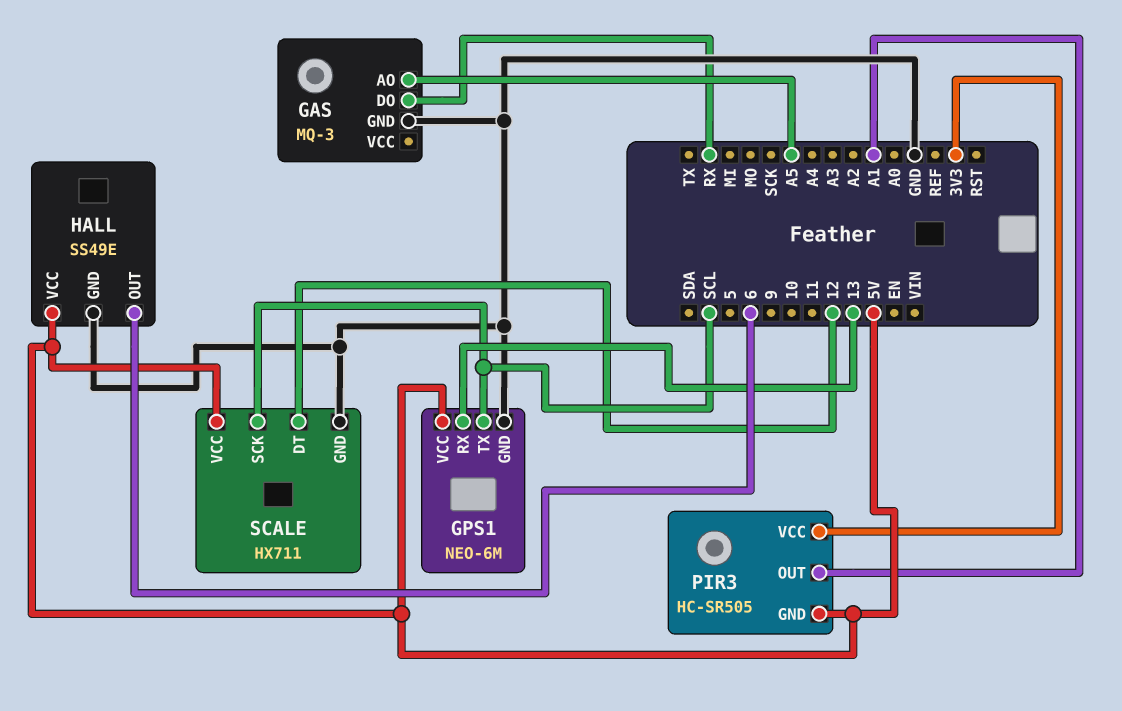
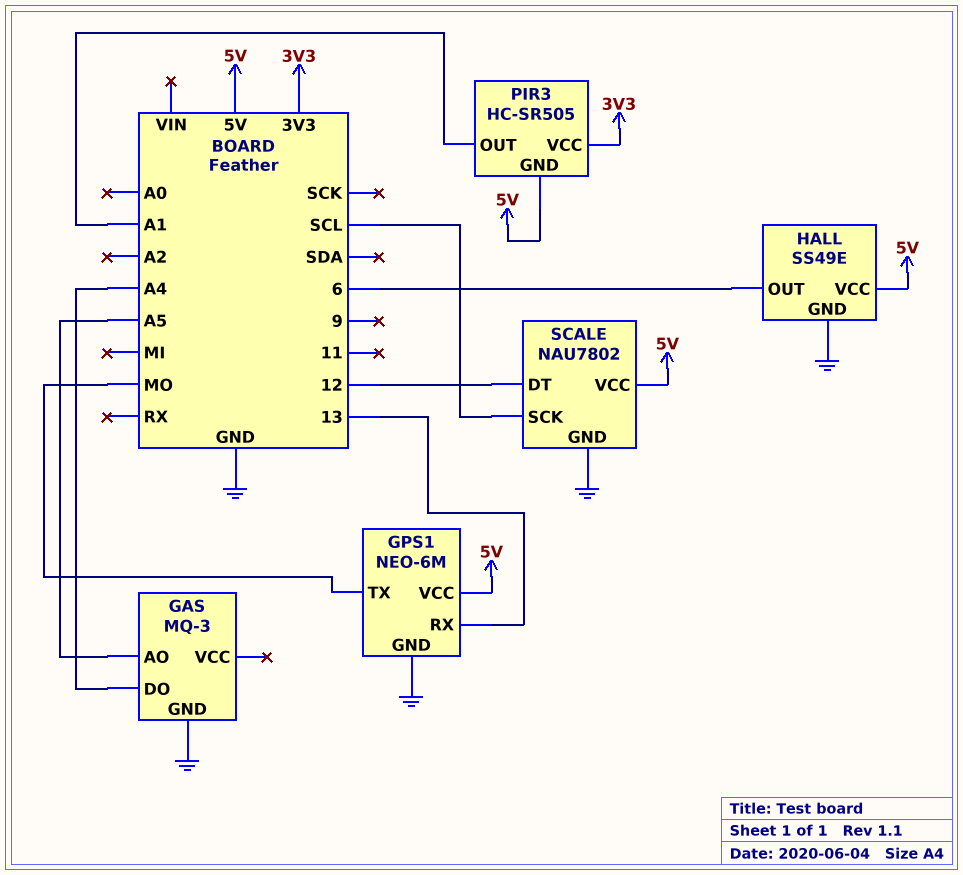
GAS pin DO: RX -> A4
GPS1 pin TX: SCL -> MO
SCALE: HX711 -> NAU7802

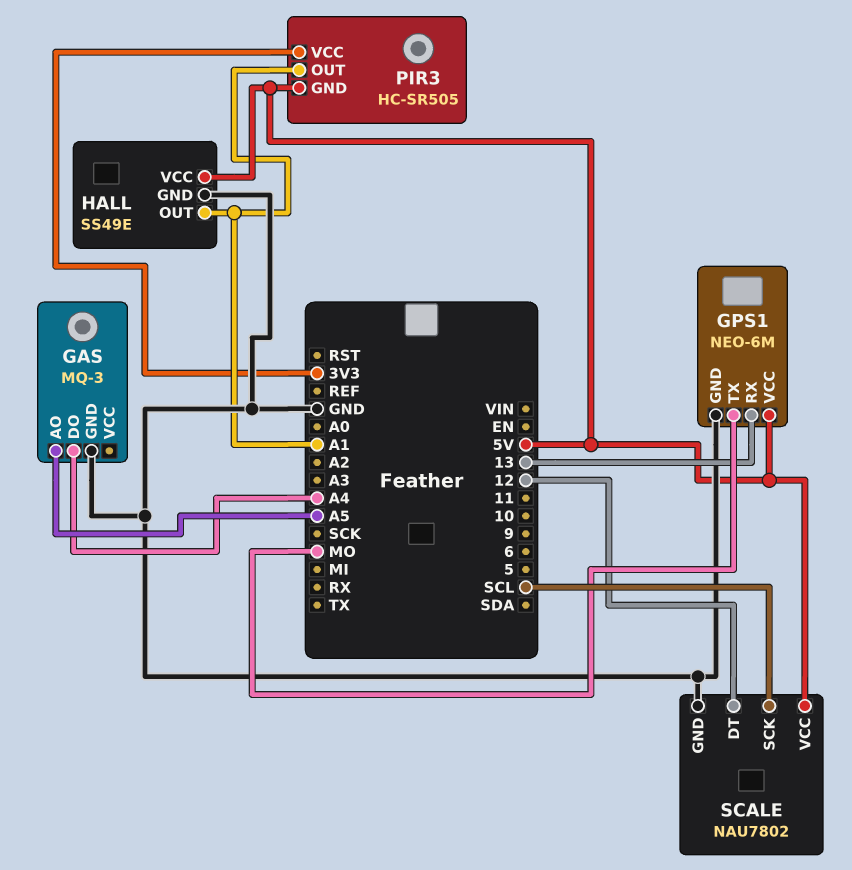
HALL pin OUT: 6 -> A1

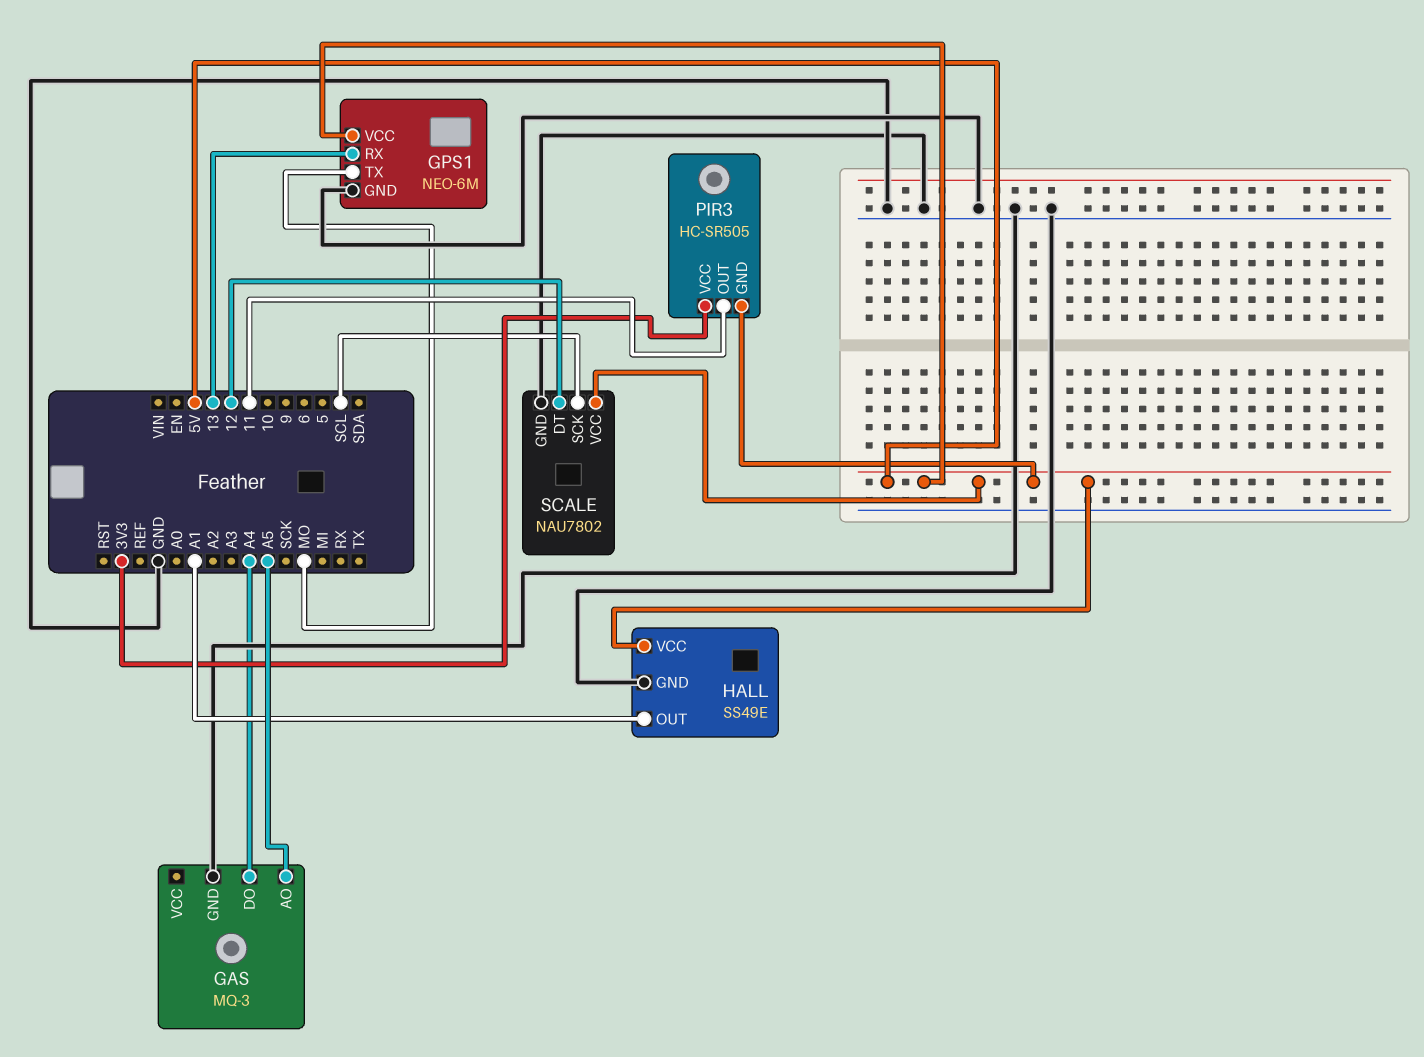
PIR3 pin OUT: A1 -> 11

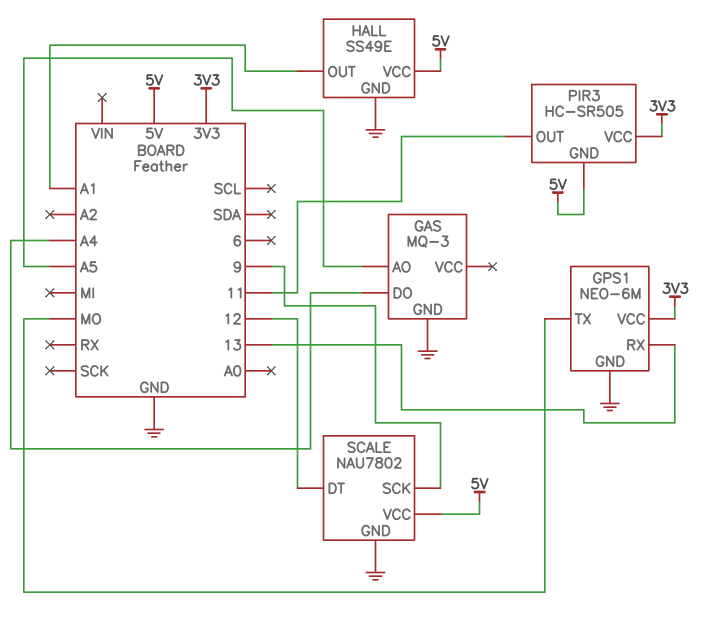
GPS1 pin VCC: 5V -> 3V3
SCALE pin SCK: SCL -> 9

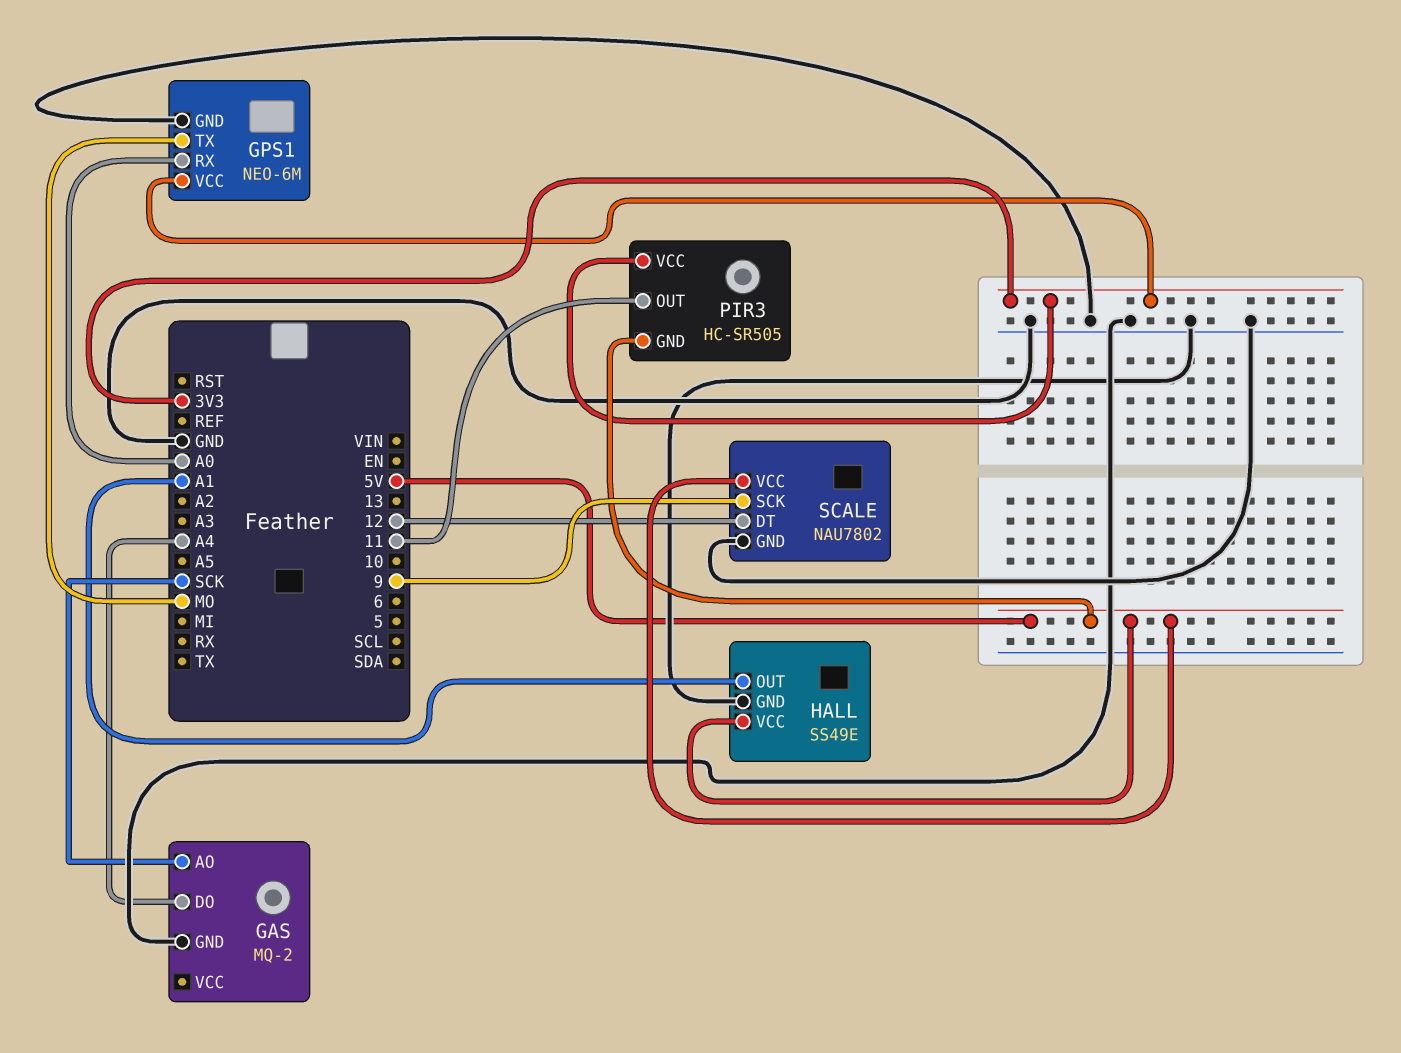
GAS: MQ-3 -> MQ-2
GAS pin AO: A5 -> SCK
GPS1 pin RX: 13 -> A0

